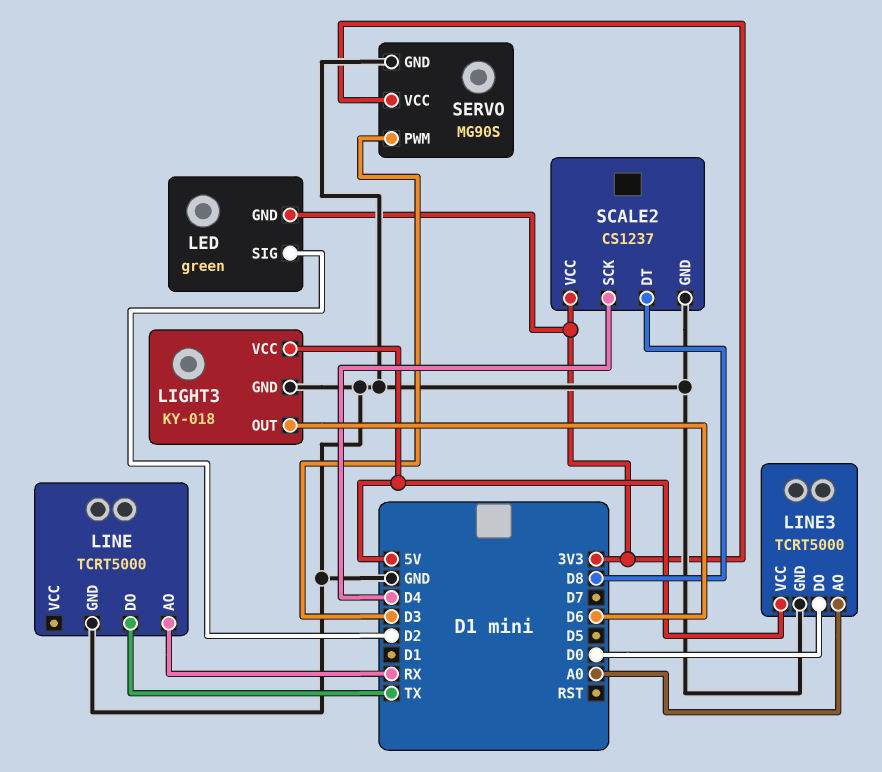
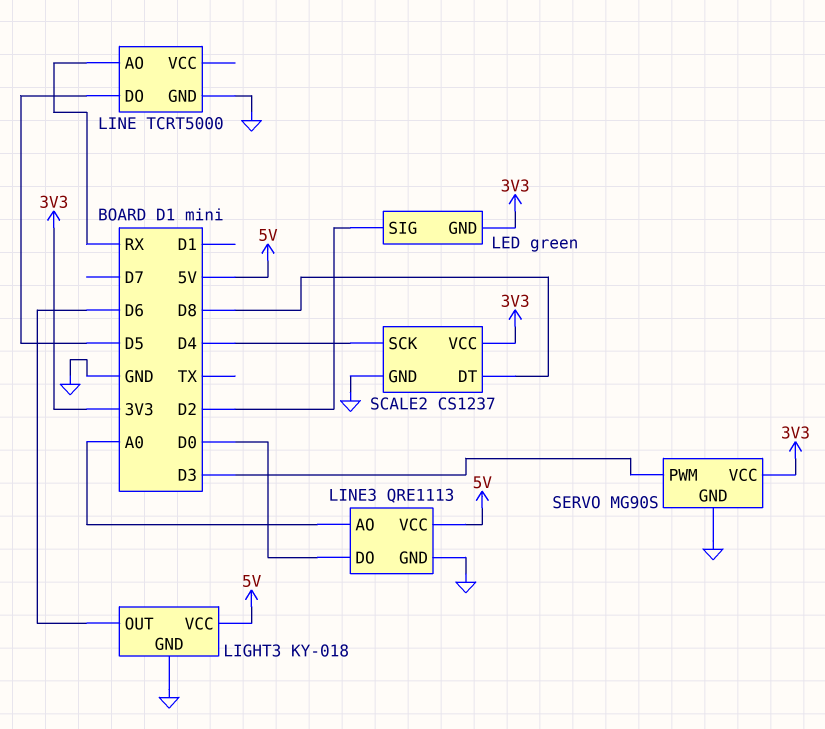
LINE pin DO: TX -> D5
LINE3: TCRT5000 -> QRE1113

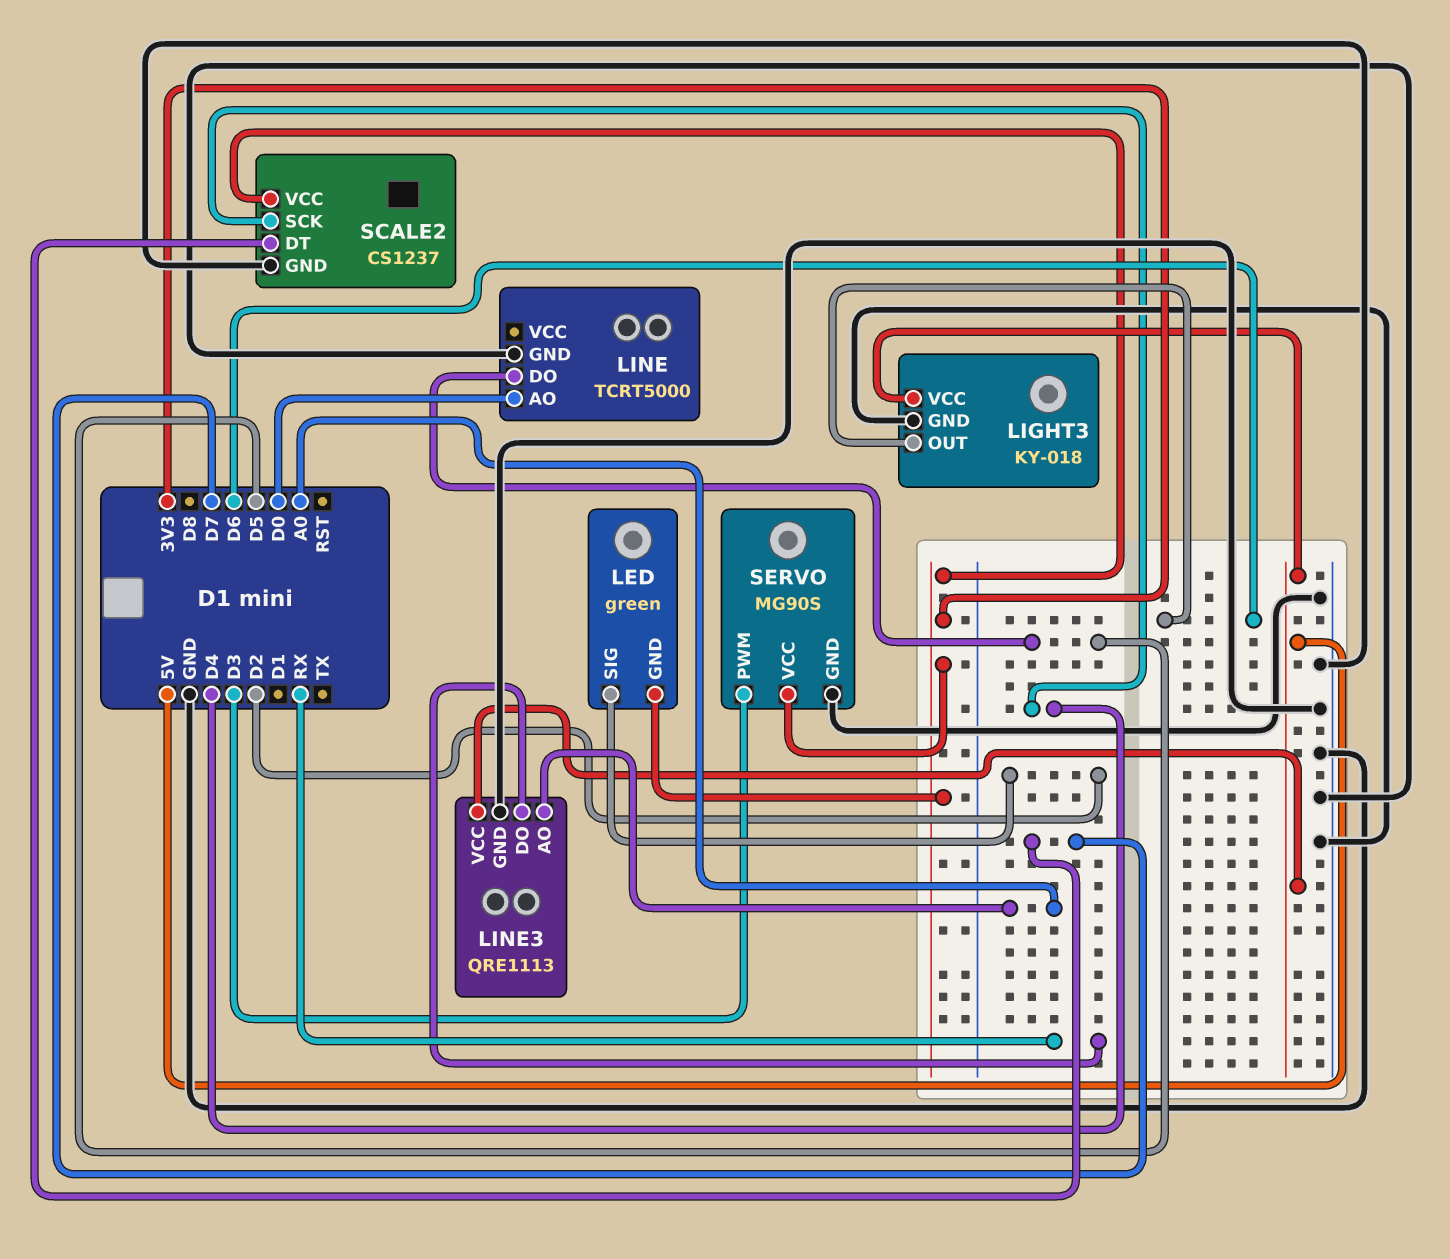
LINE pin AO: RX -> D0
LINE3 pin DO: D0 -> RX
SCALE2 pin DT: D8 -> D7

